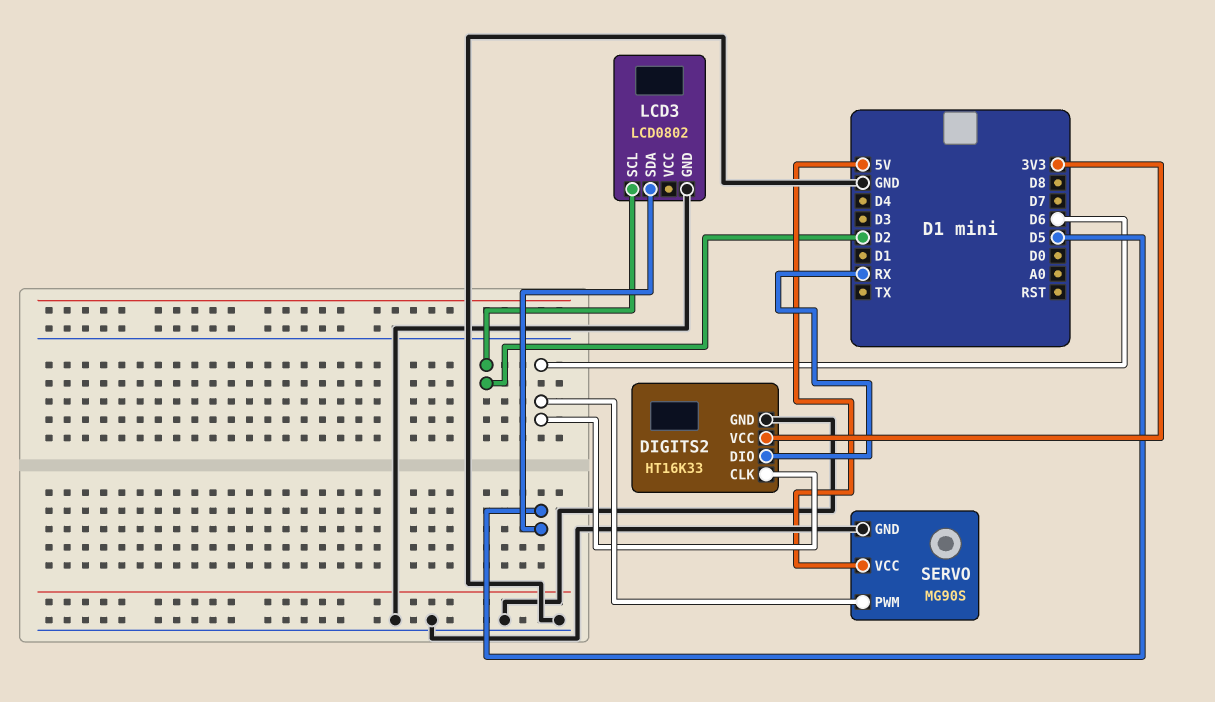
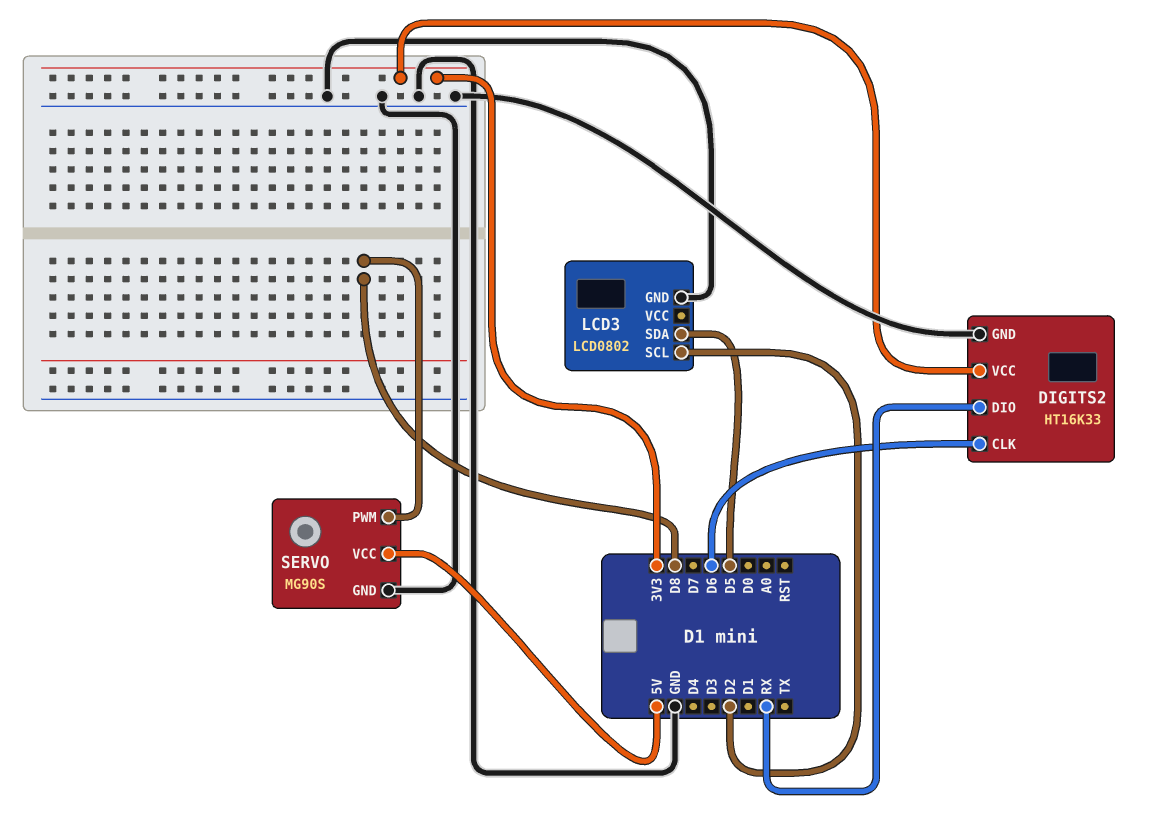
SERVO pin PWM: D6 -> D8

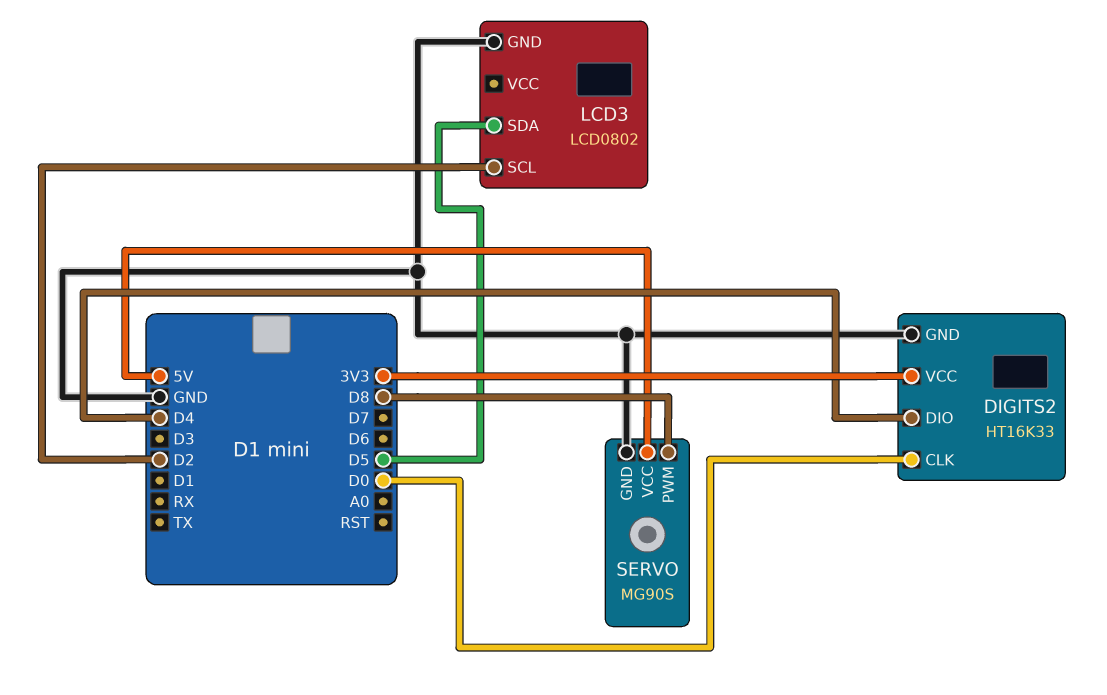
DIGITS2 pin CLK: D6 -> D0
DIGITS2 pin DIO: RX -> D4

